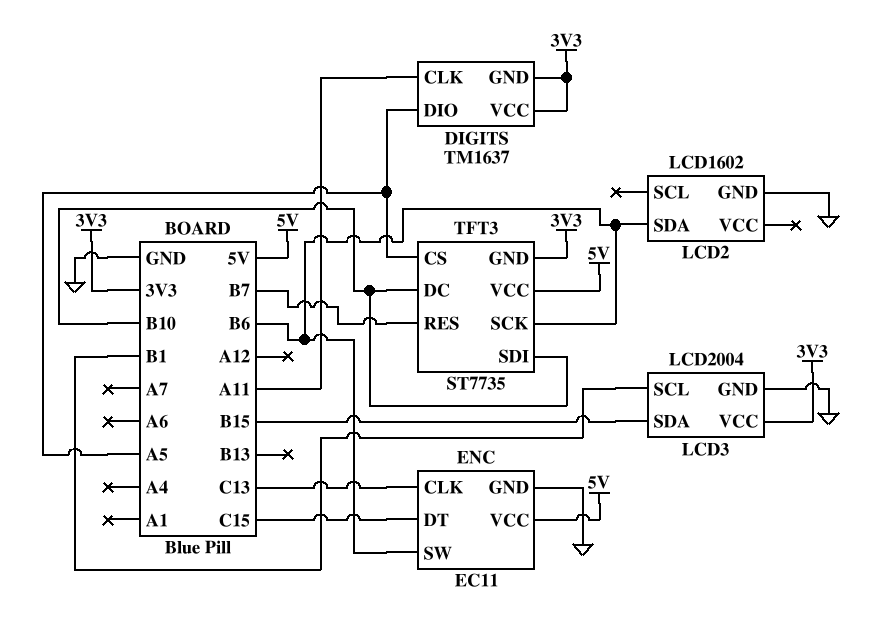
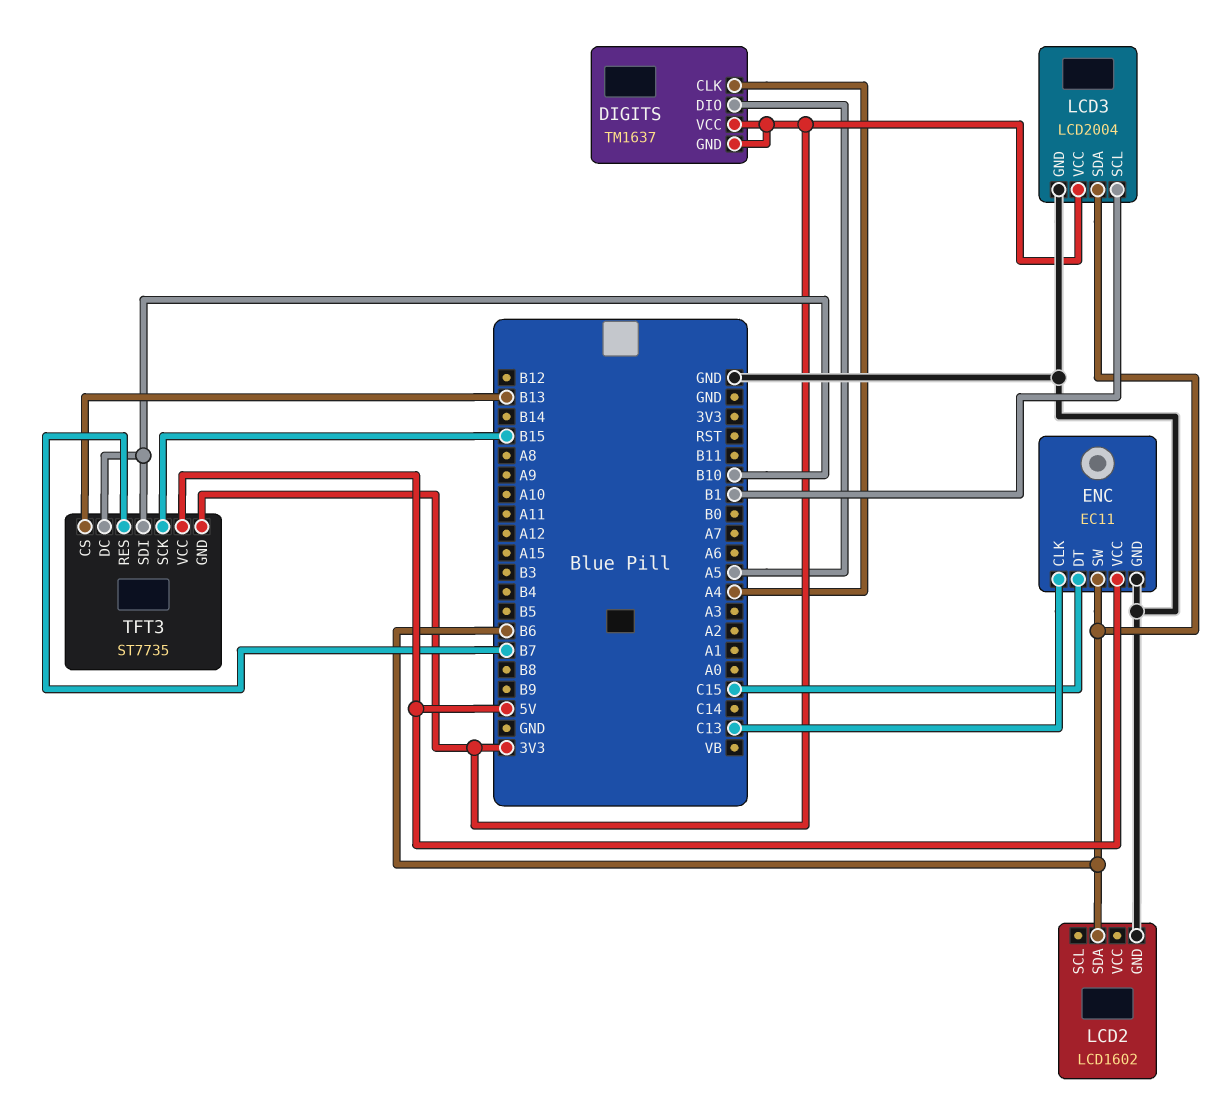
DIGITS pin CLK: A11 -> A4
LCD3 pin SDA: B15 -> B6
TFT3 pin CS: A5 -> B13
TFT3 pin SCK: B6 -> B15

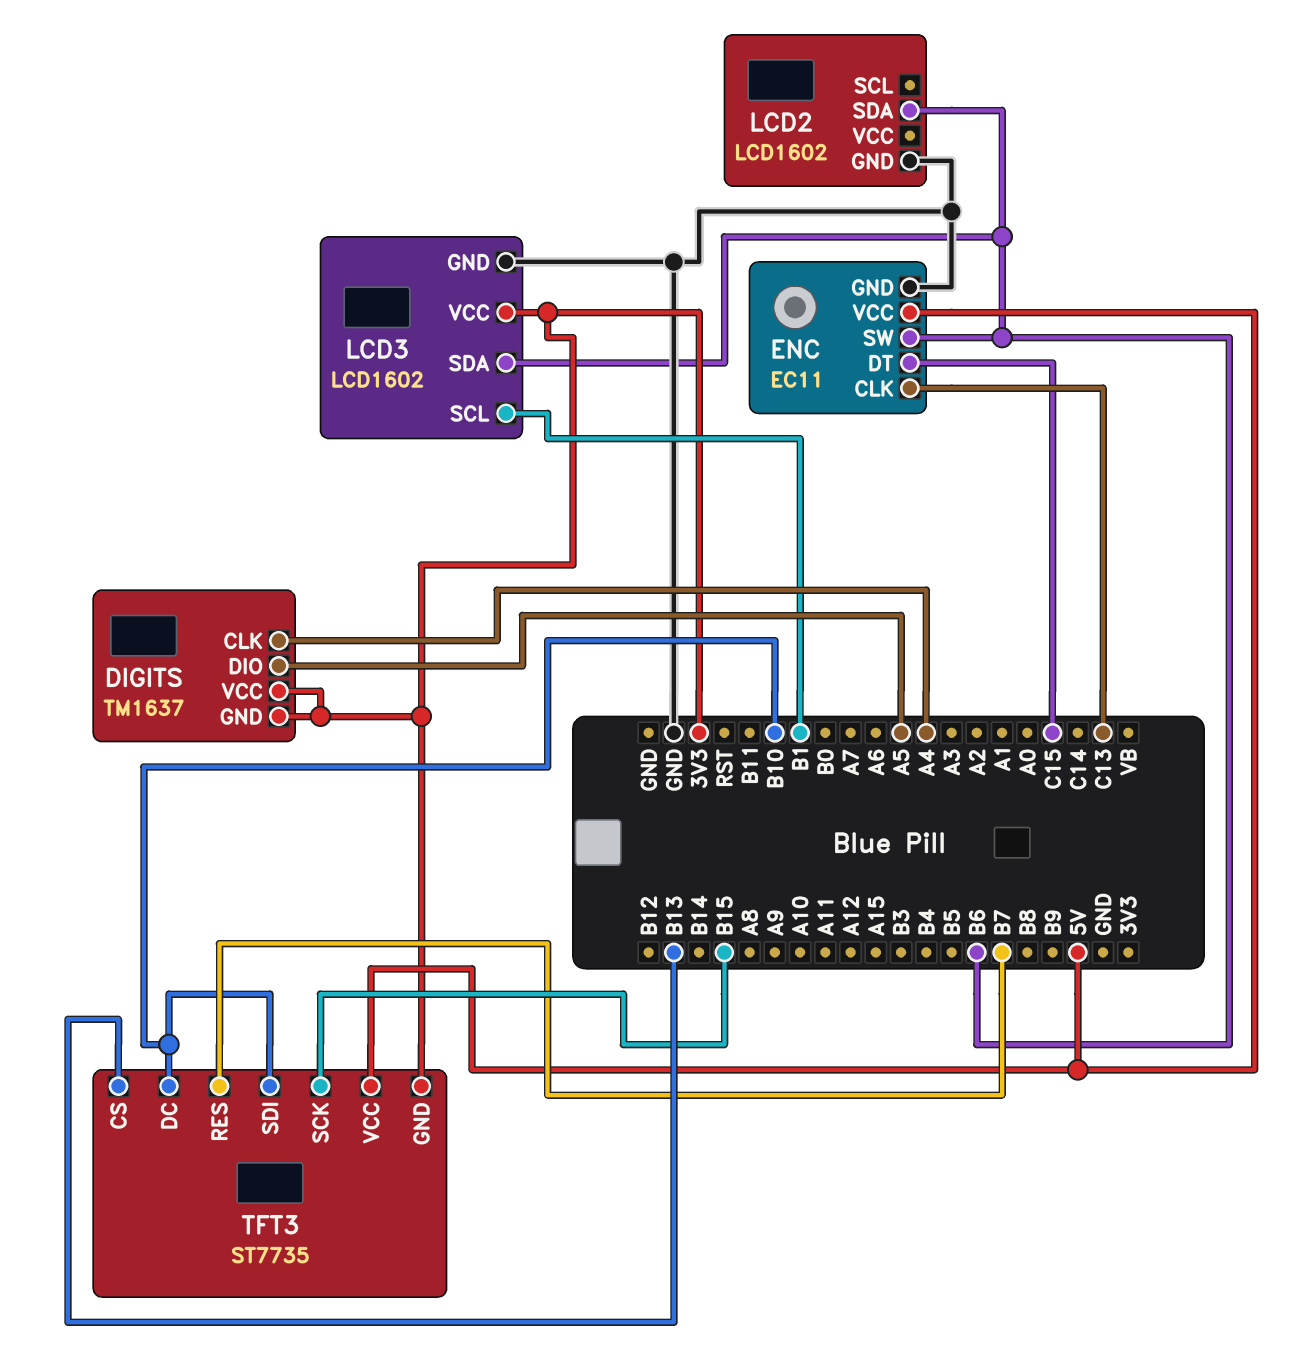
LCD3: LCD2004 -> LCD1602

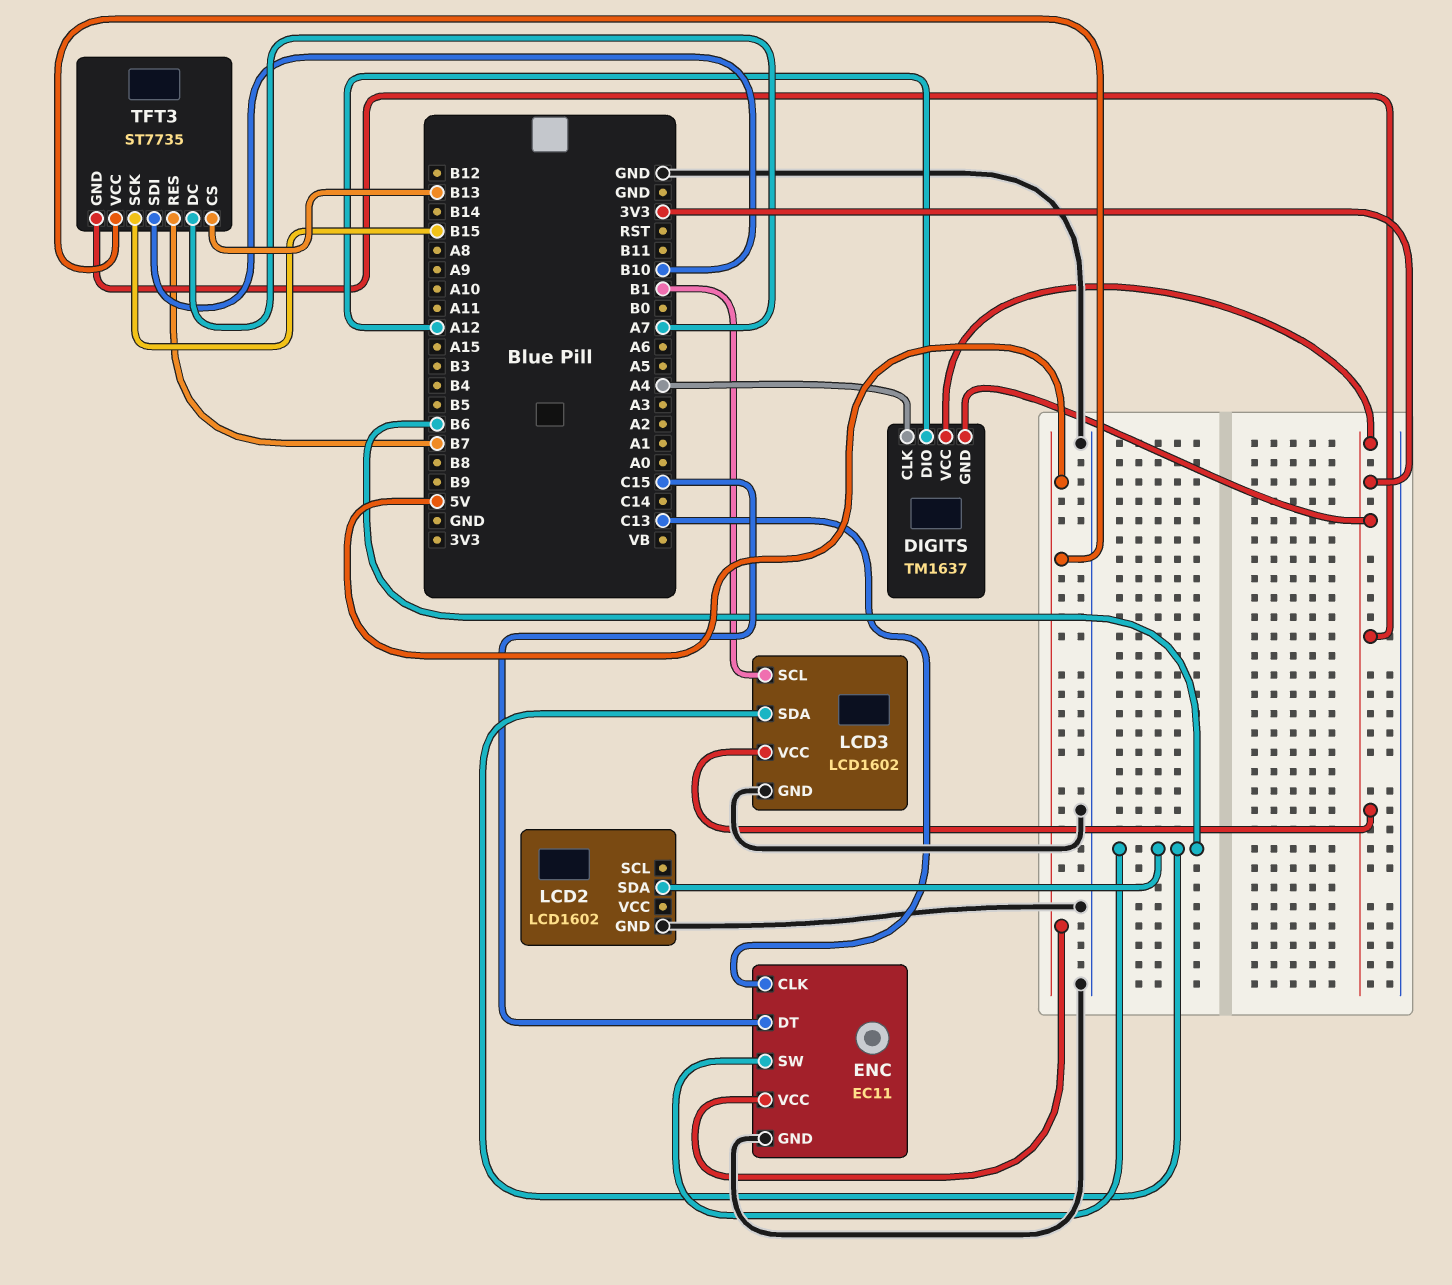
DIGITS pin DIO: A5 -> A12
TFT3 pin DC: B10 -> A7

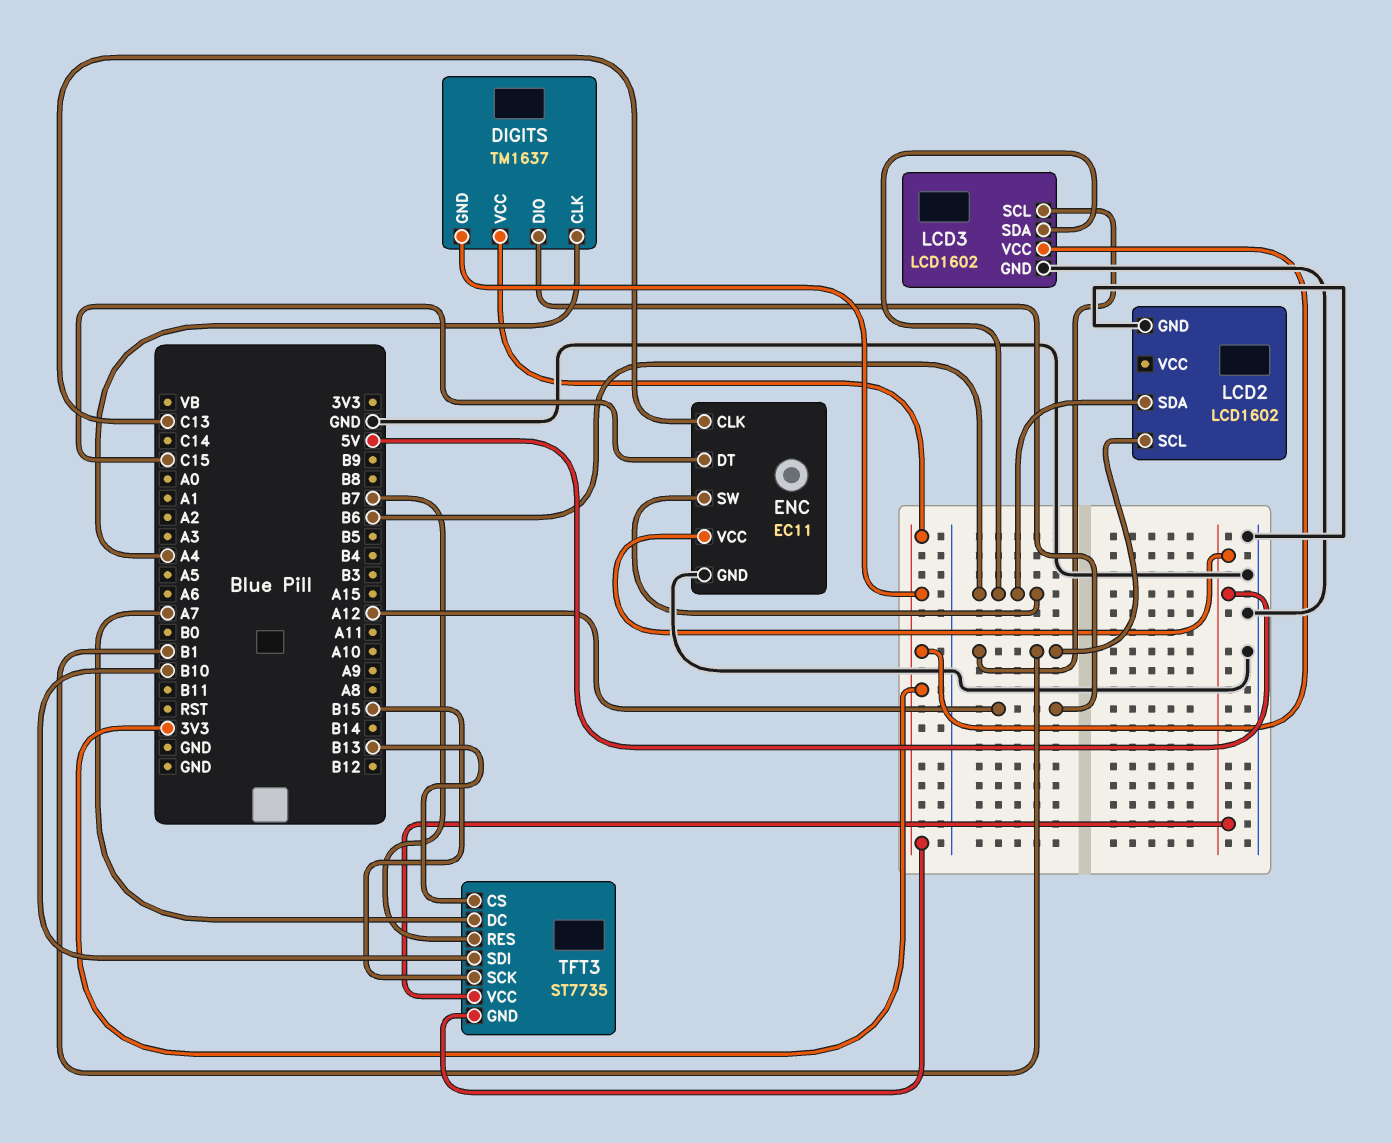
LCD2 pin SCL: none -> B1

